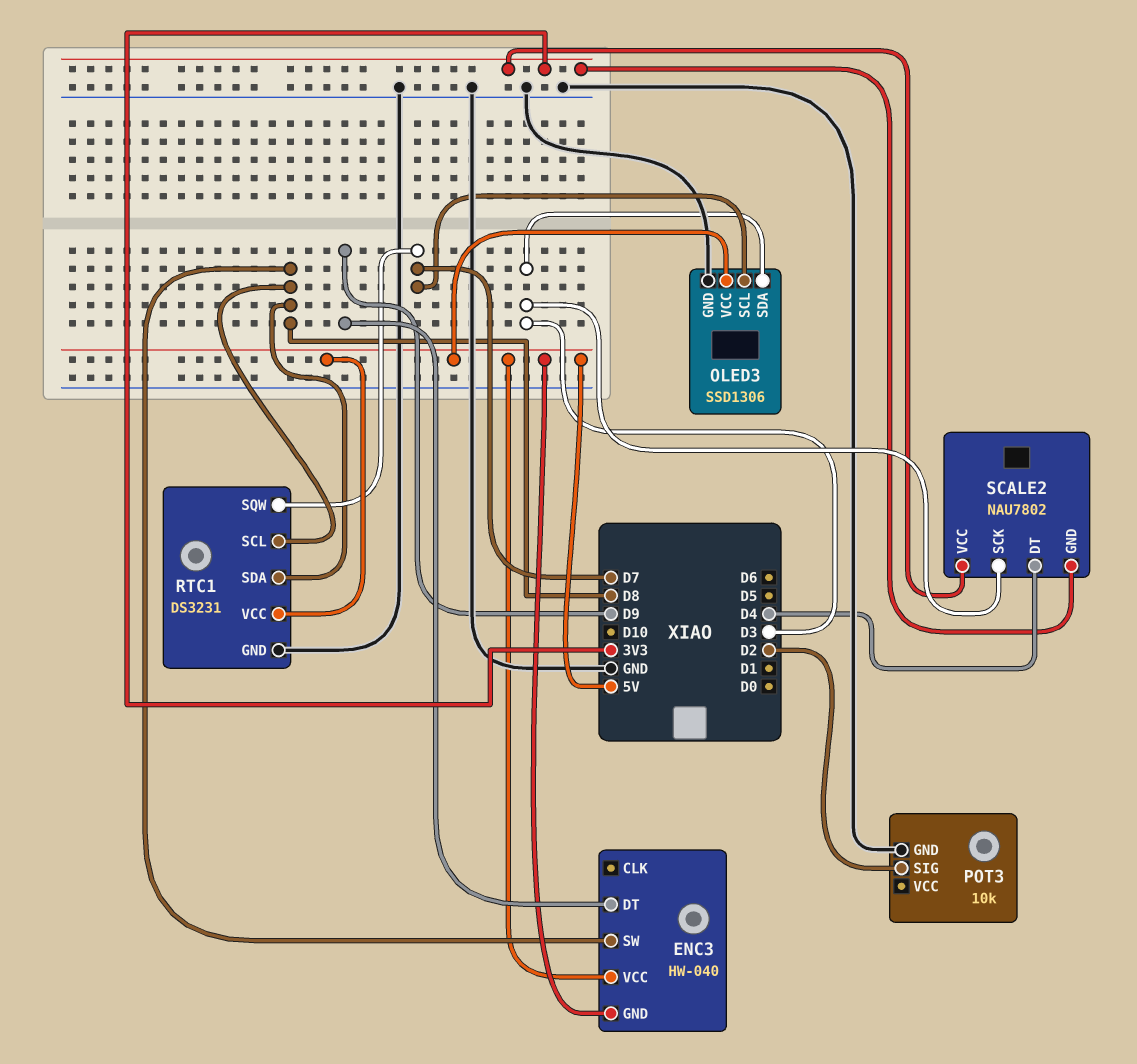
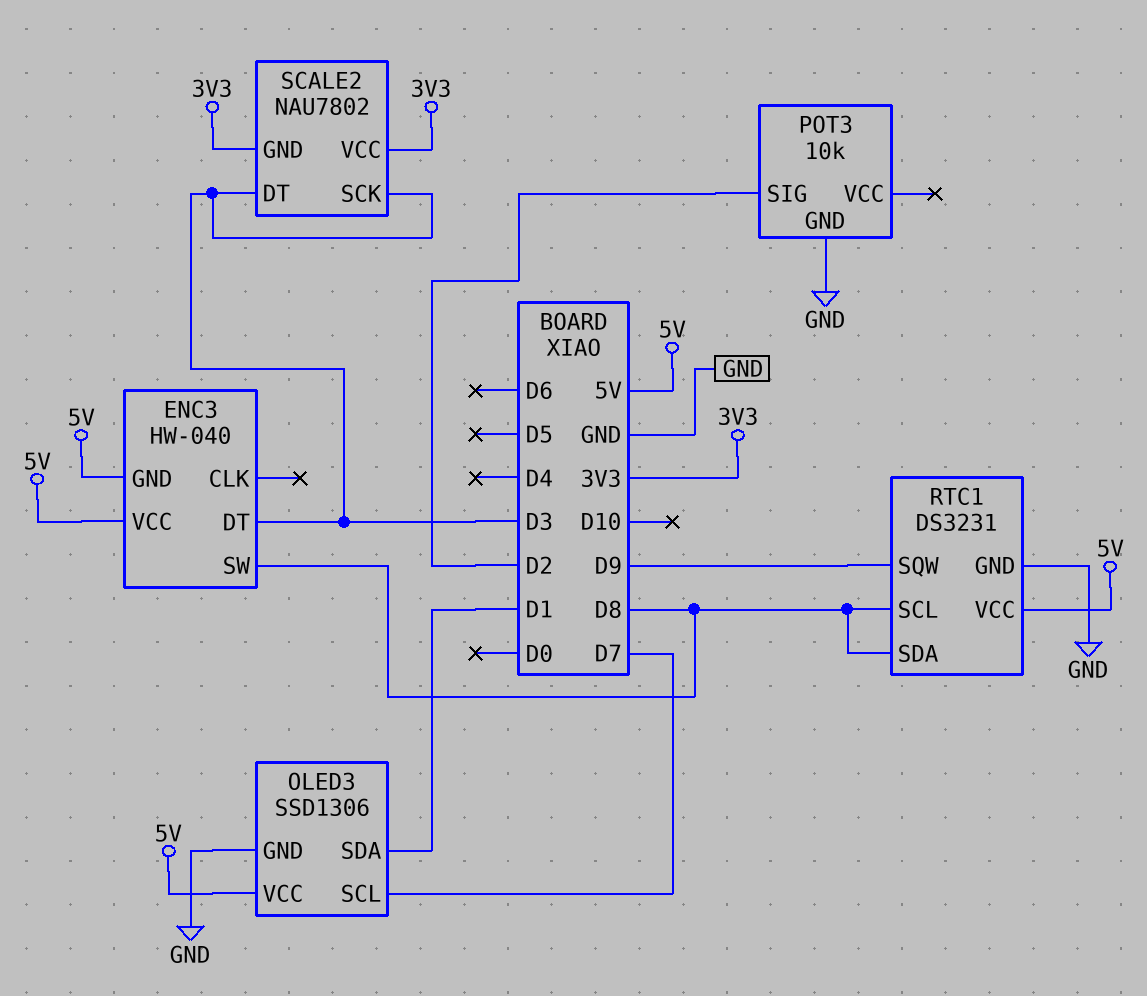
ENC3 pin DT: D9 -> D3
OLED3 pin SDA: D3 -> D1
RTC1 pin SQW: D7 -> D9
SCALE2 pin DT: D4 -> D3

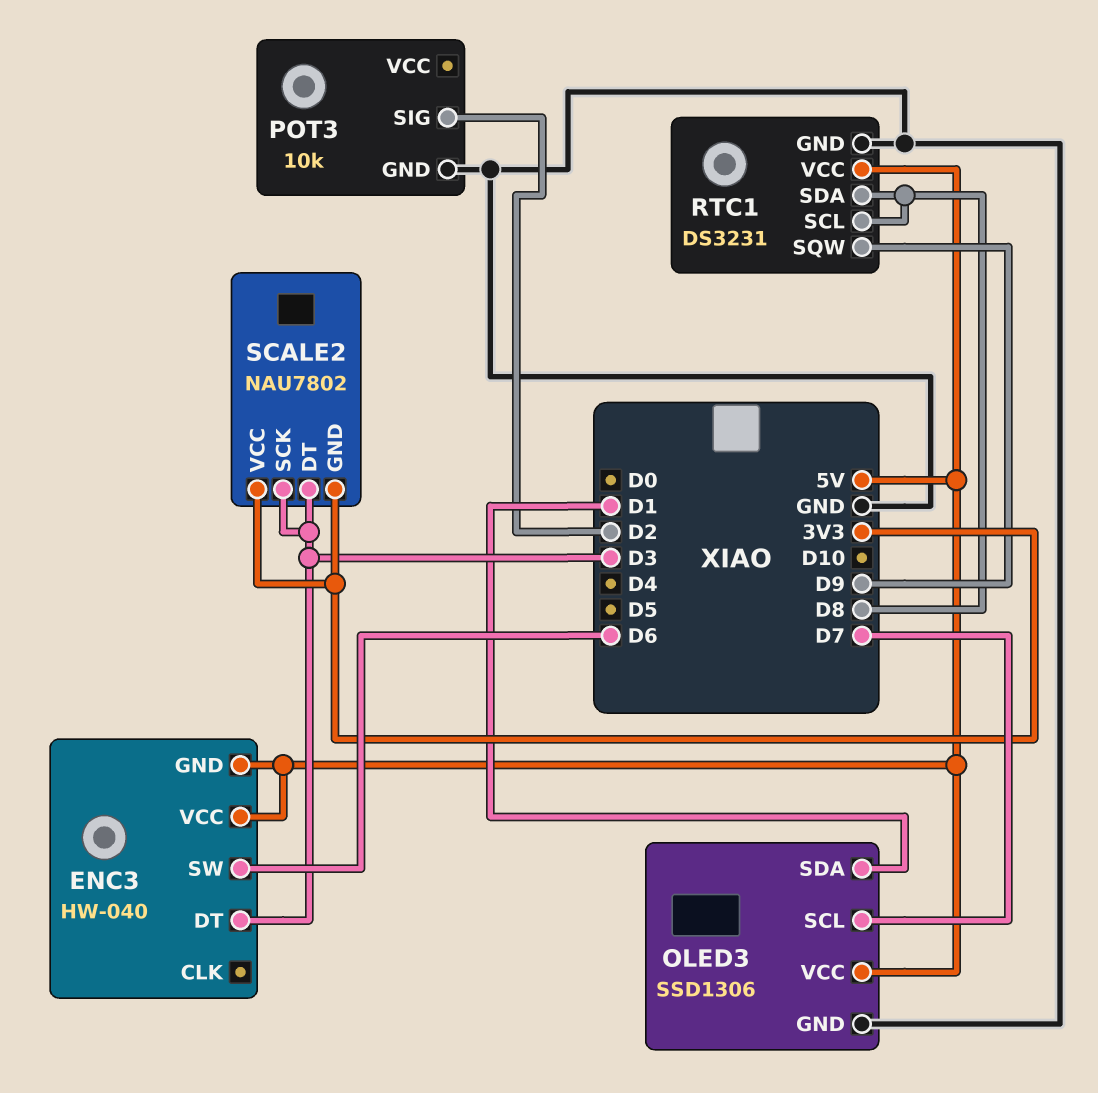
ENC3 pin SW: D8 -> D6

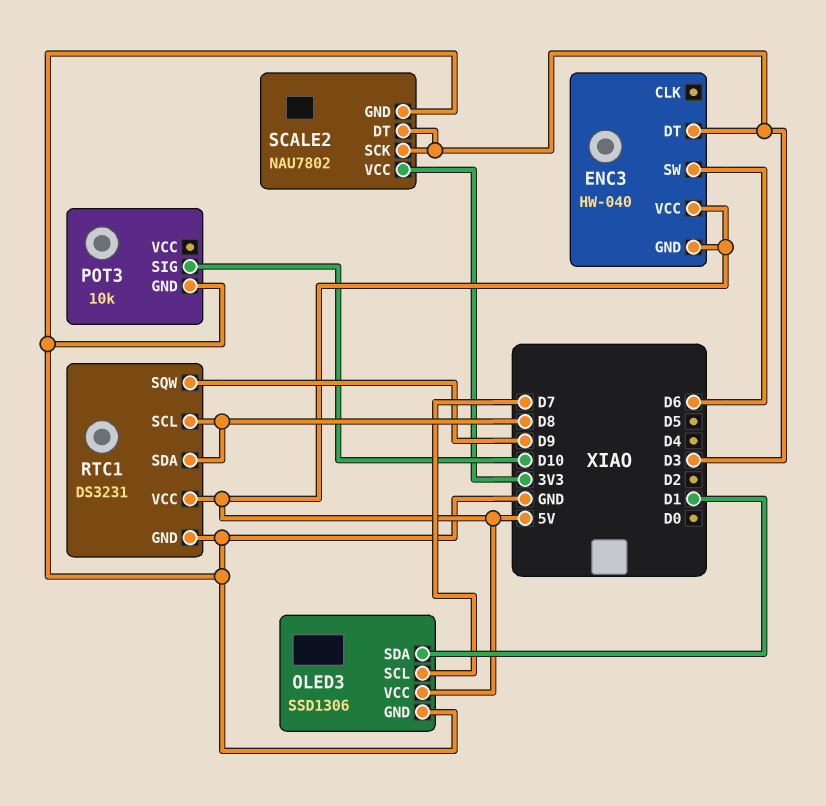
POT3 pin SIG: D2 -> D10
SCALE2 pin GND: 3V3 -> GND

